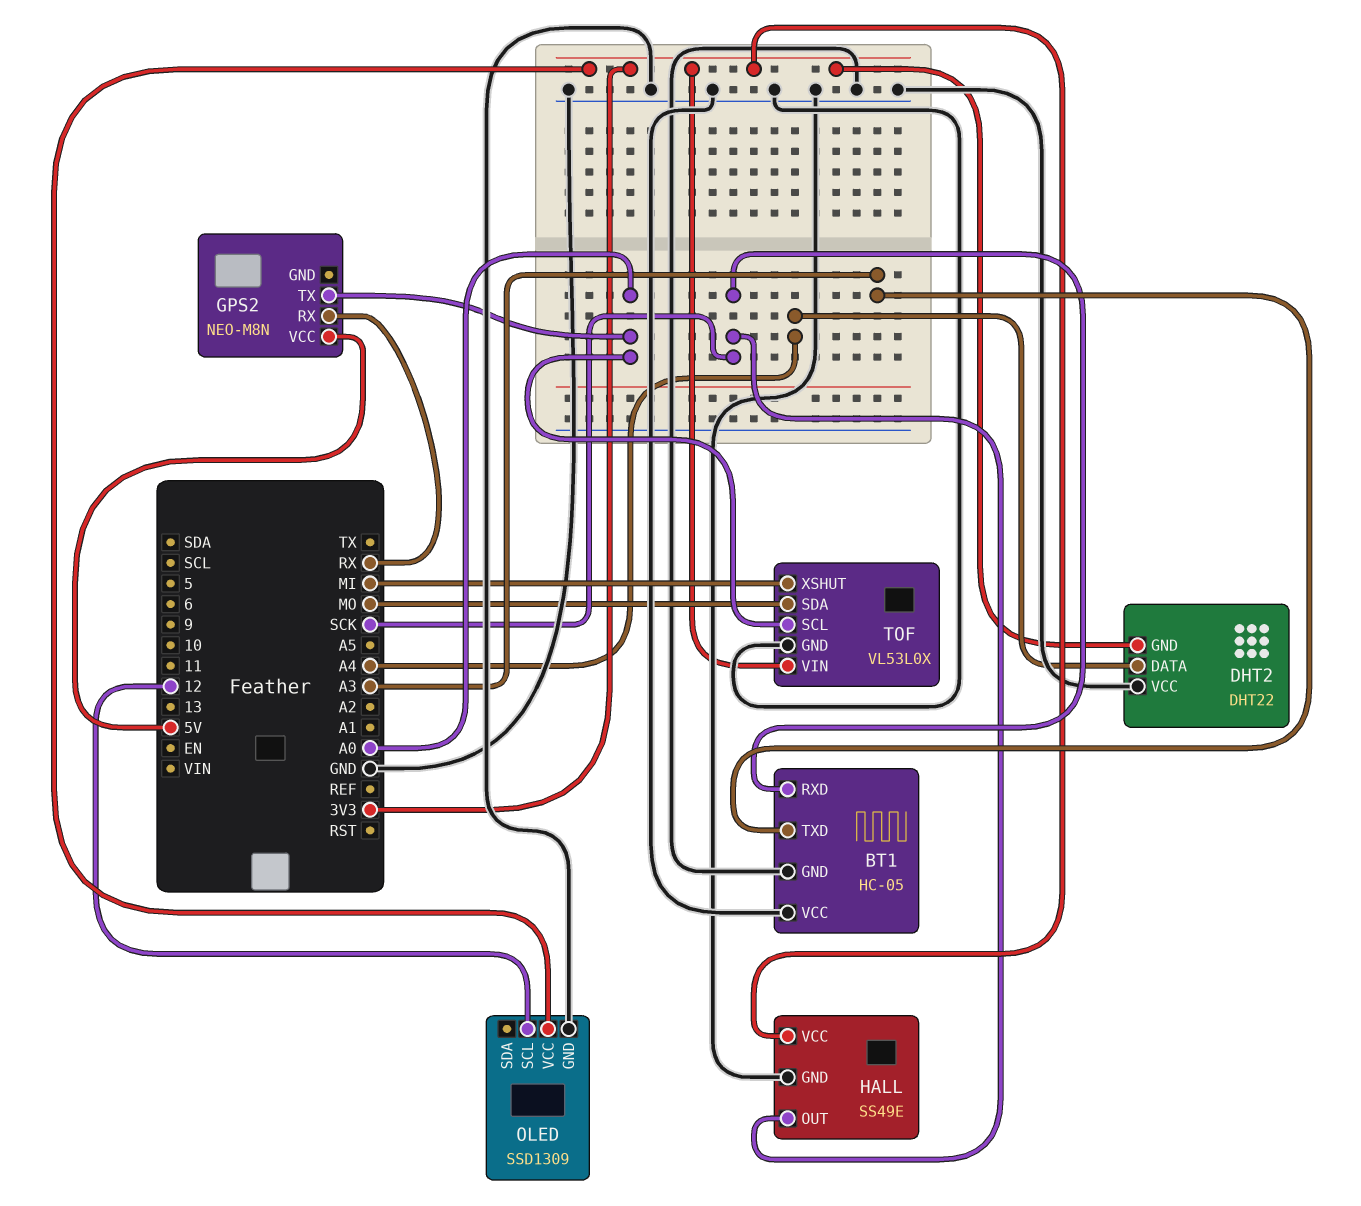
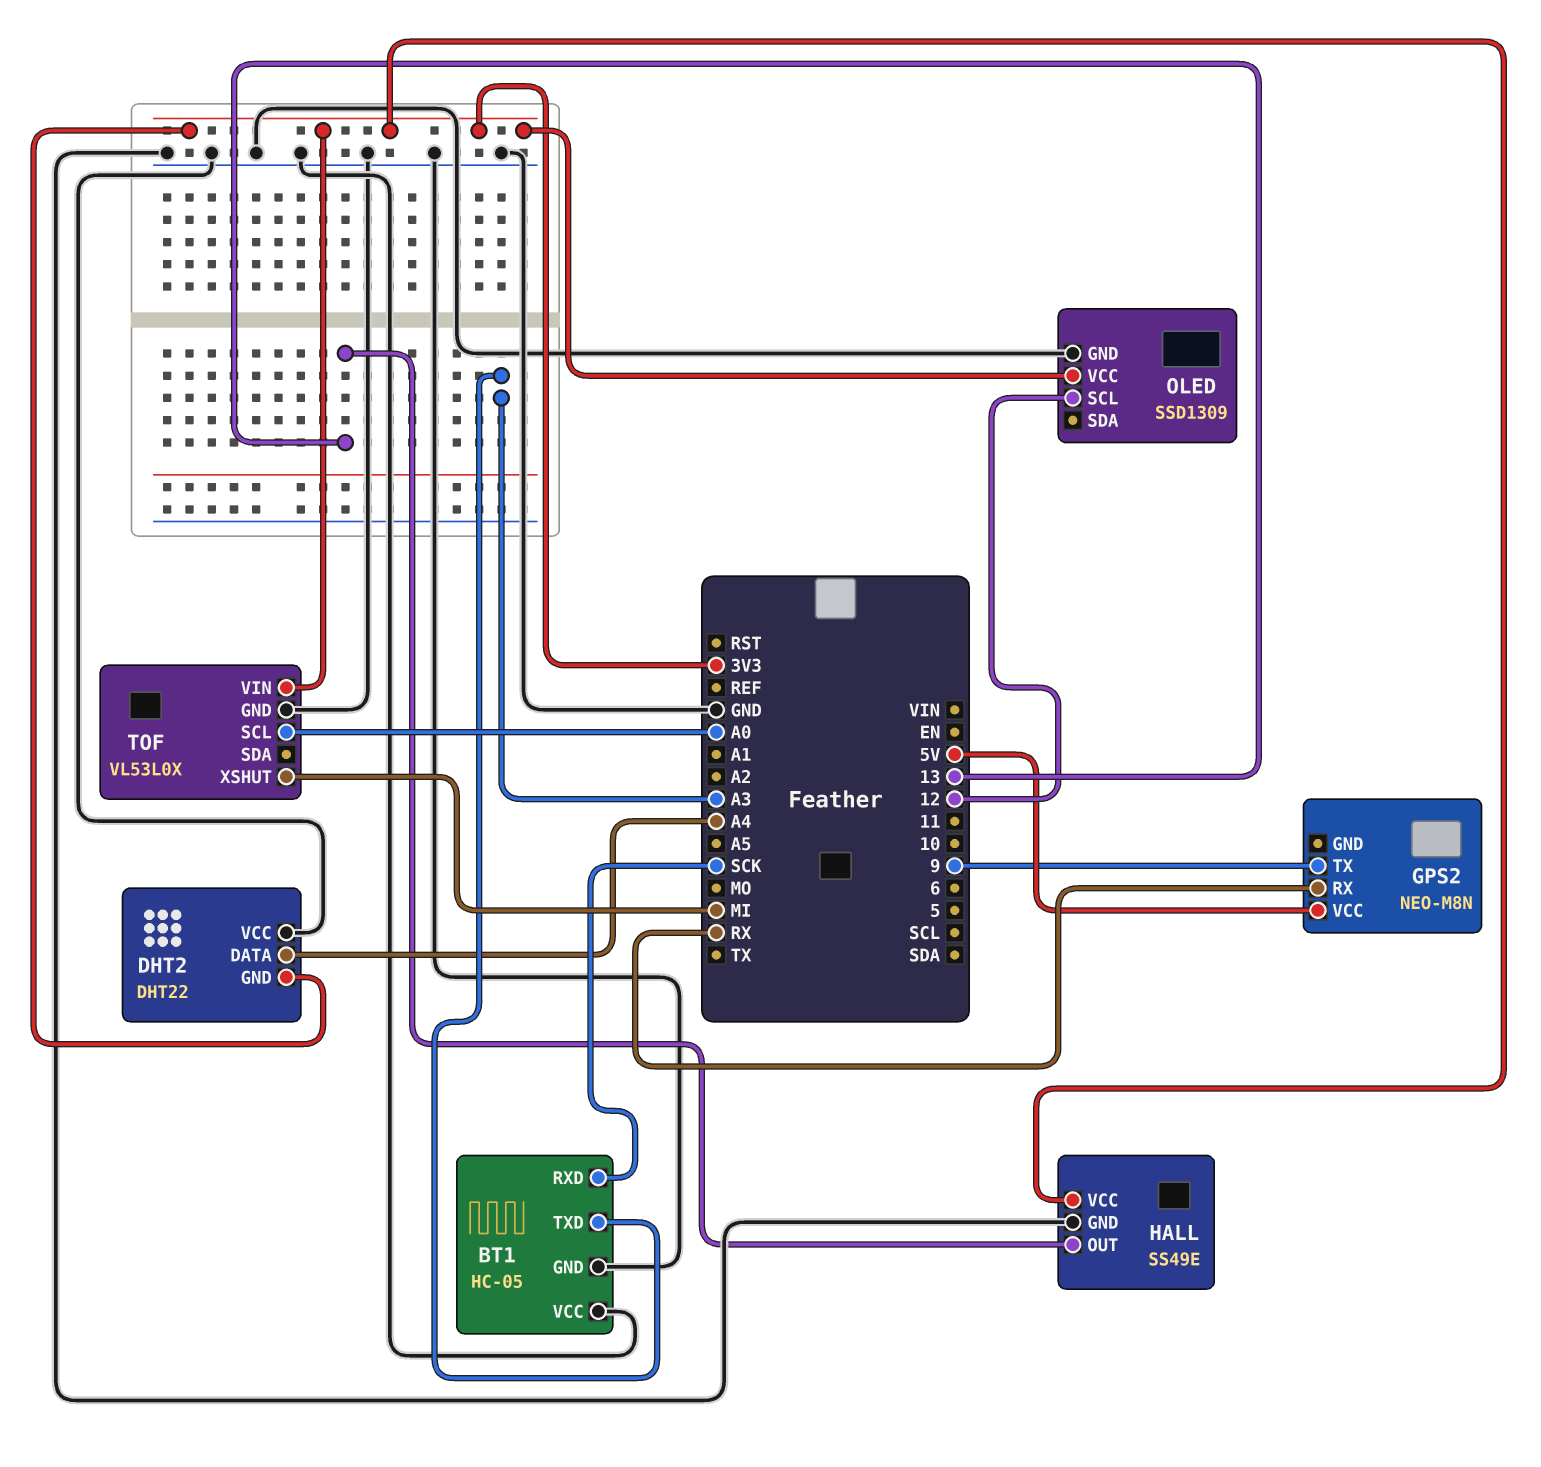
GPS2 pin TX: A0 -> 9
HALL pin OUT: SCK -> 13
TOF pin SDA: MO -> none

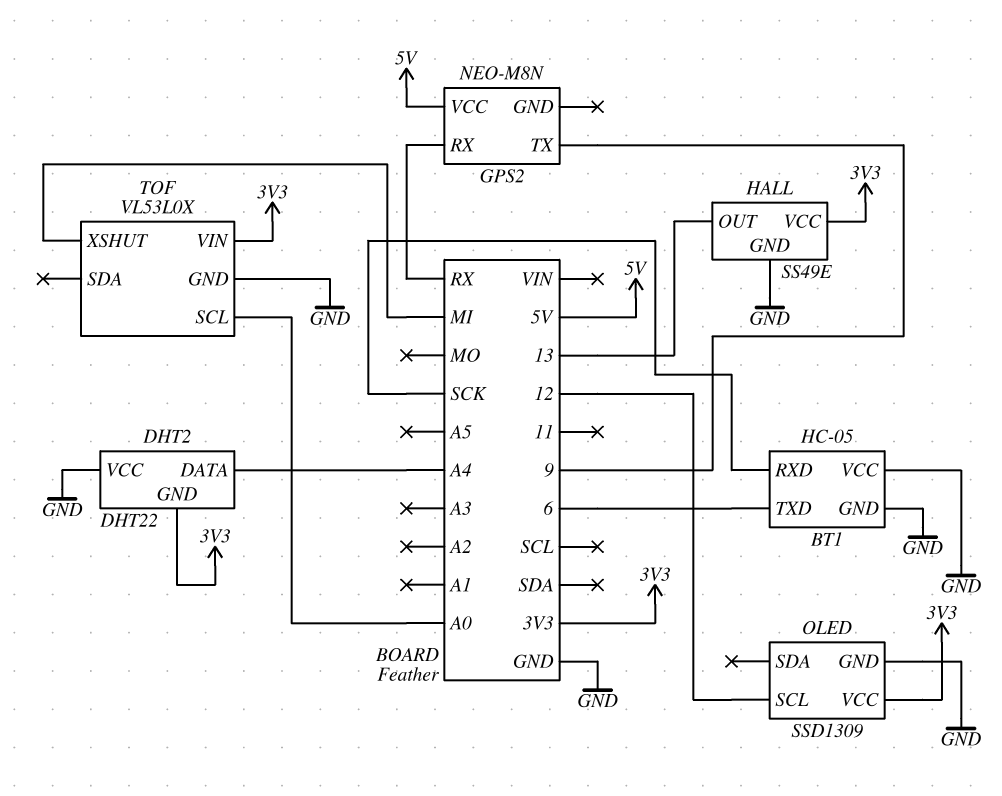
BT1 pin TXD: A3 -> 6

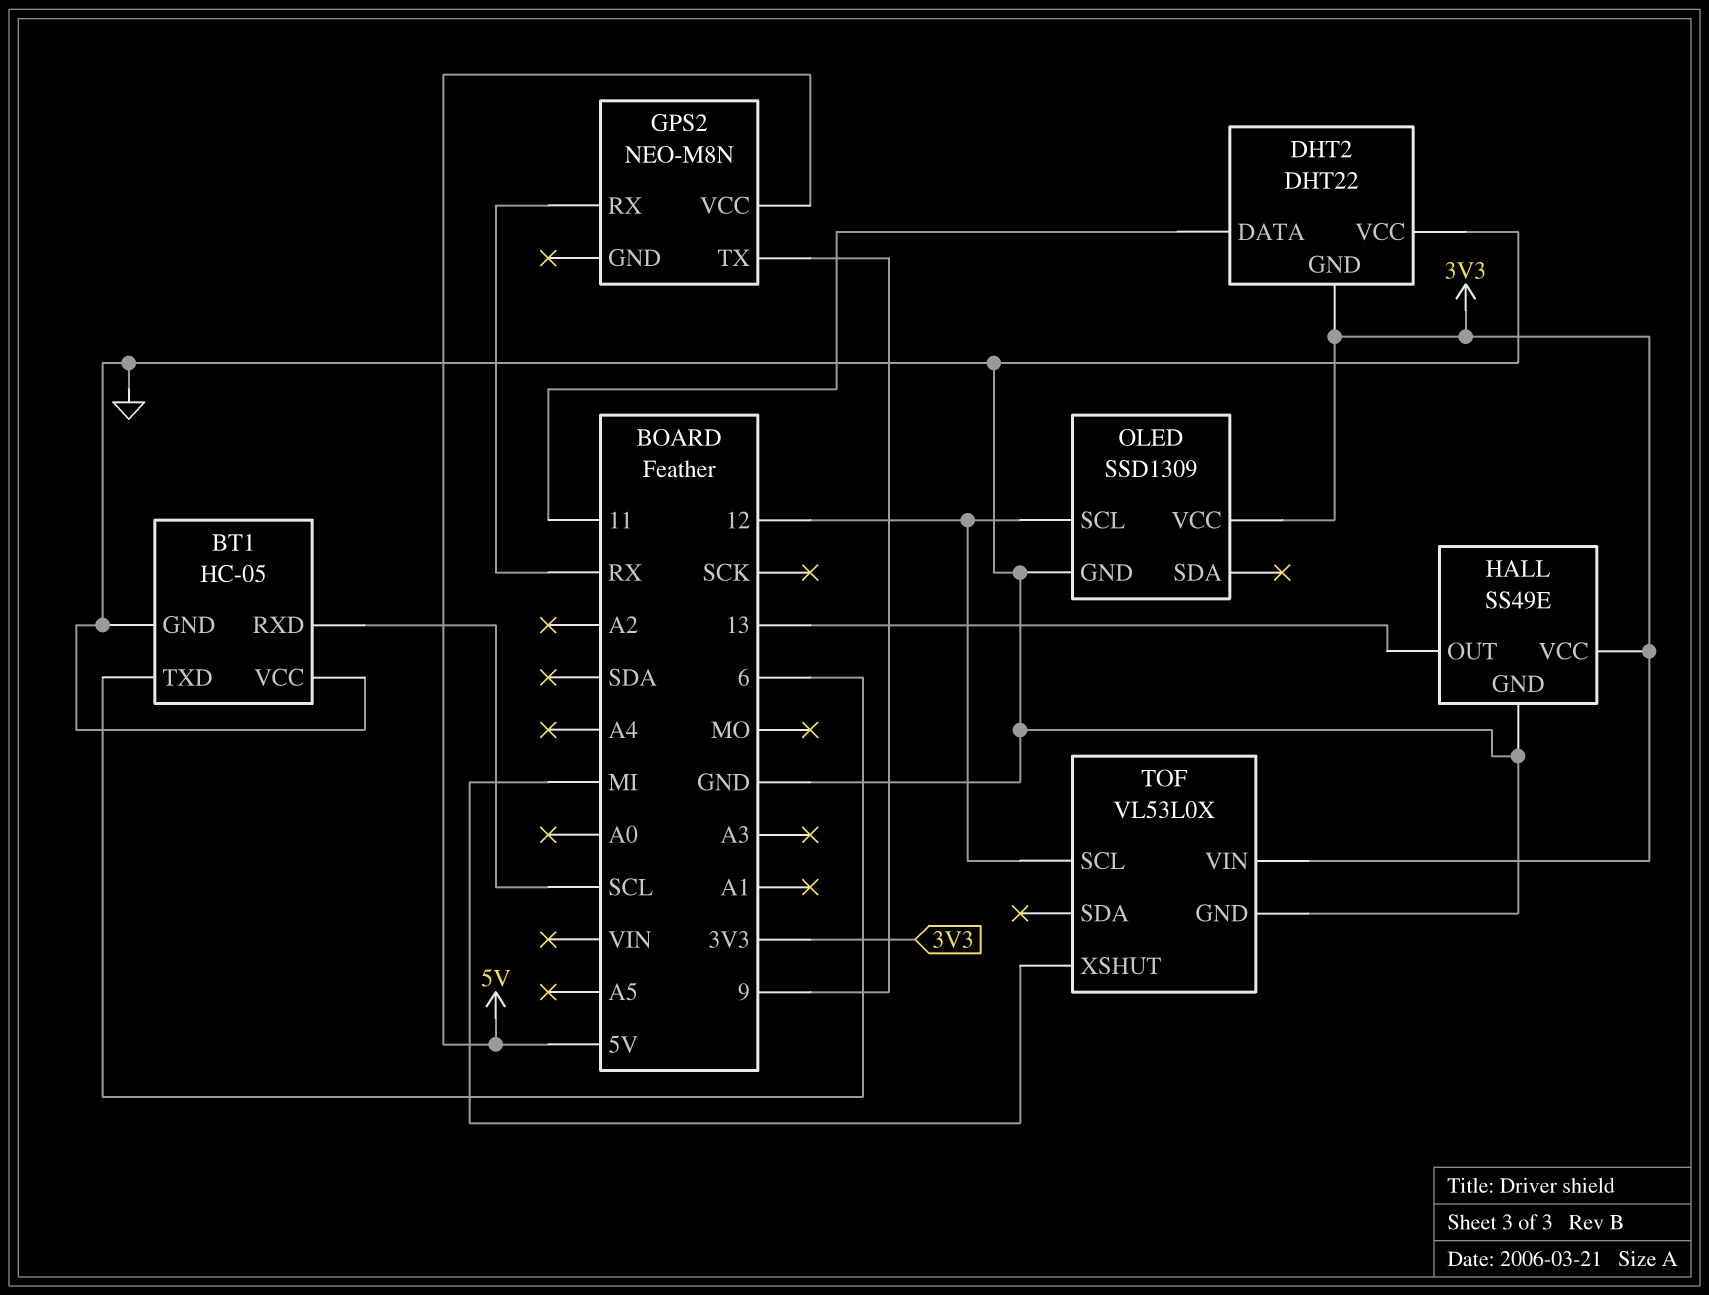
BT1 pin RXD: SCK -> SCL
DHT2 pin DATA: A4 -> 11
TOF pin SCL: A0 -> 12

